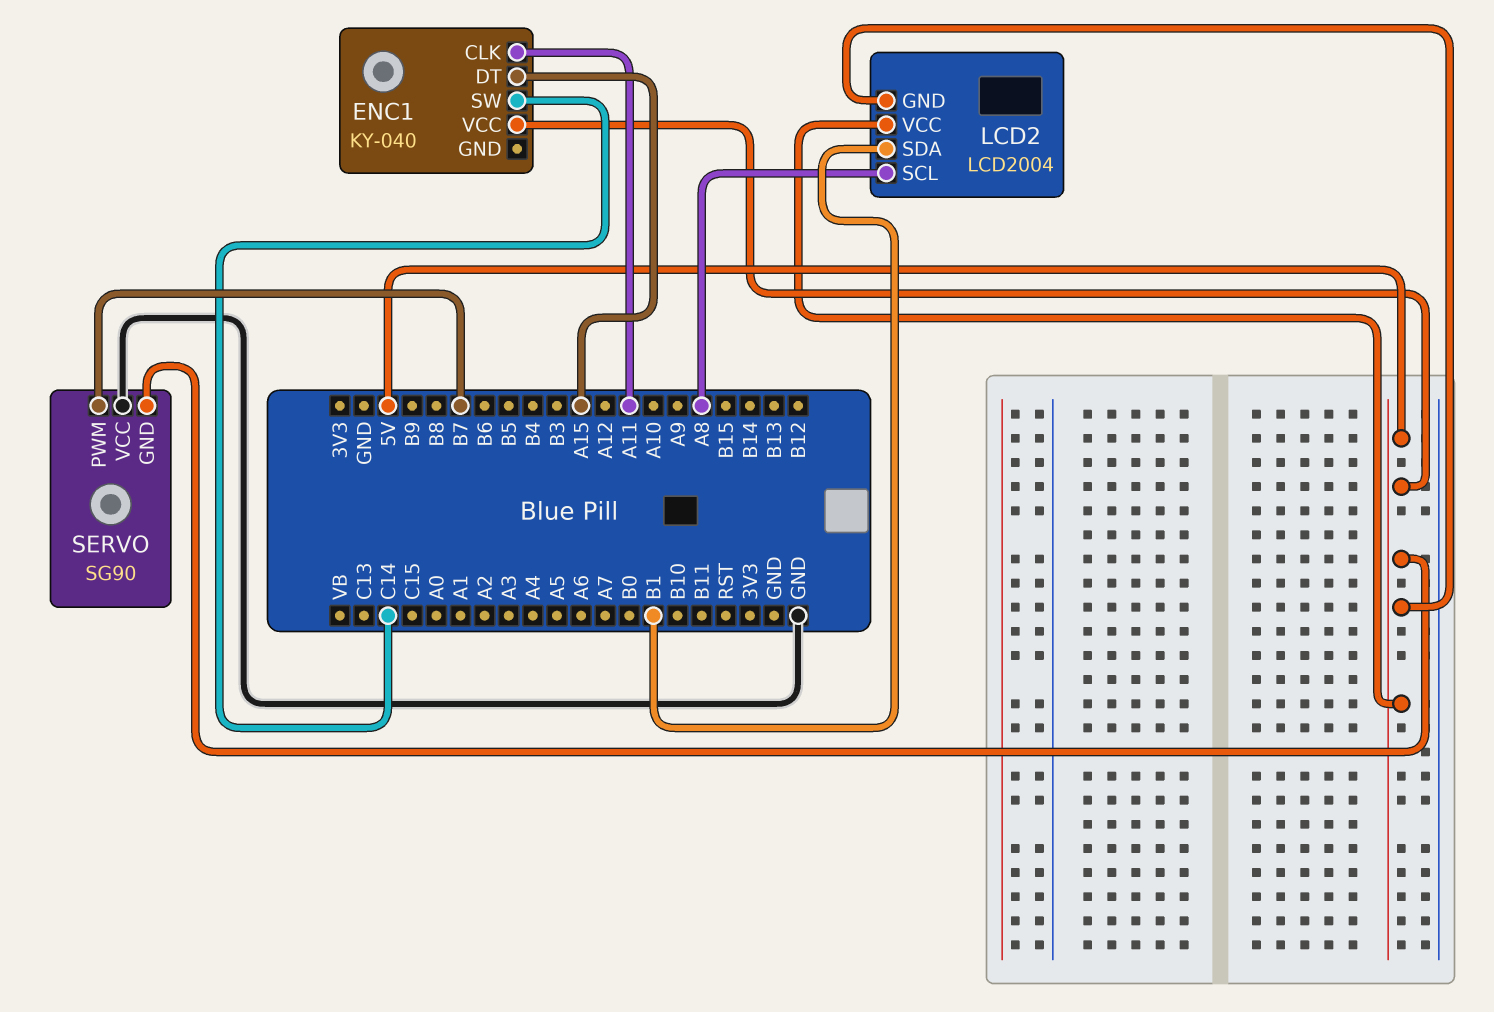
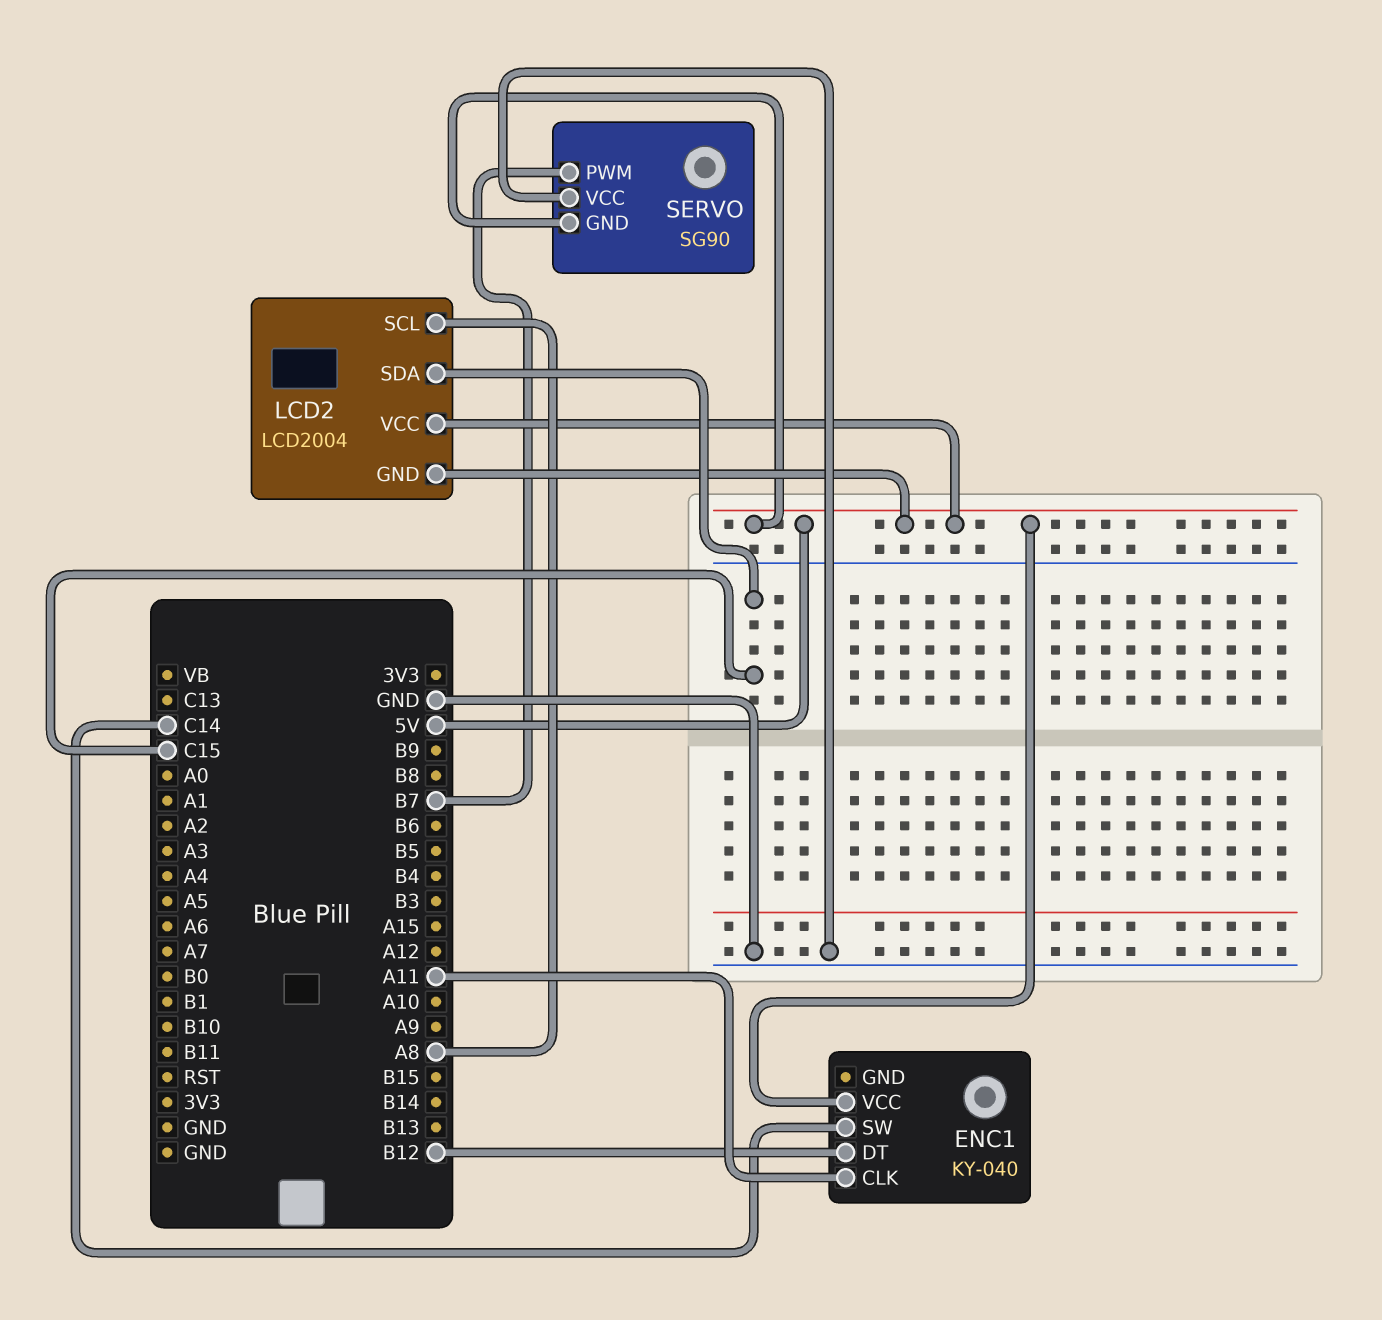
ENC1 pin DT: A15 -> B12
LCD2 pin SDA: B1 -> C15

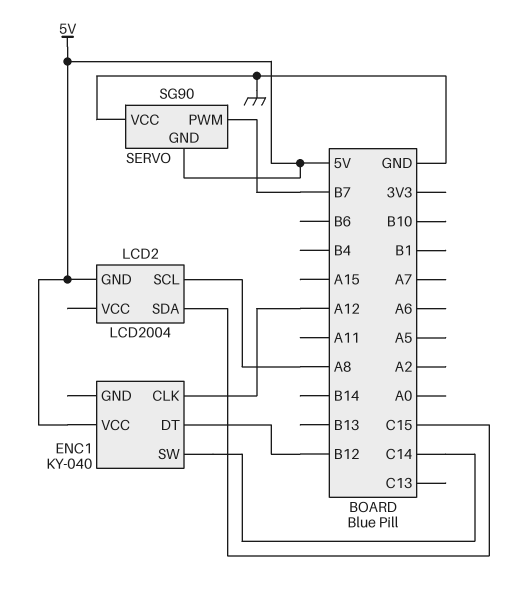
ENC1 pin CLK: A11 -> A12
LCD2 pin VCC: 5V -> none

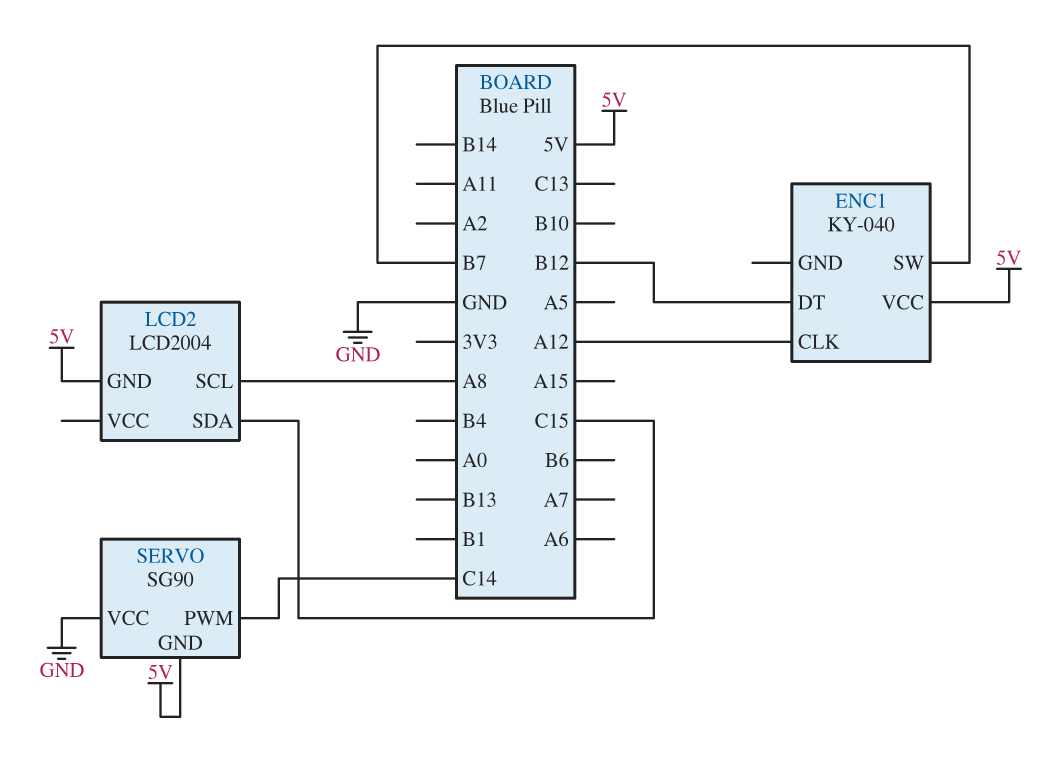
ENC1 pin SW: C14 -> B7
SERVO pin PWM: B7 -> C14

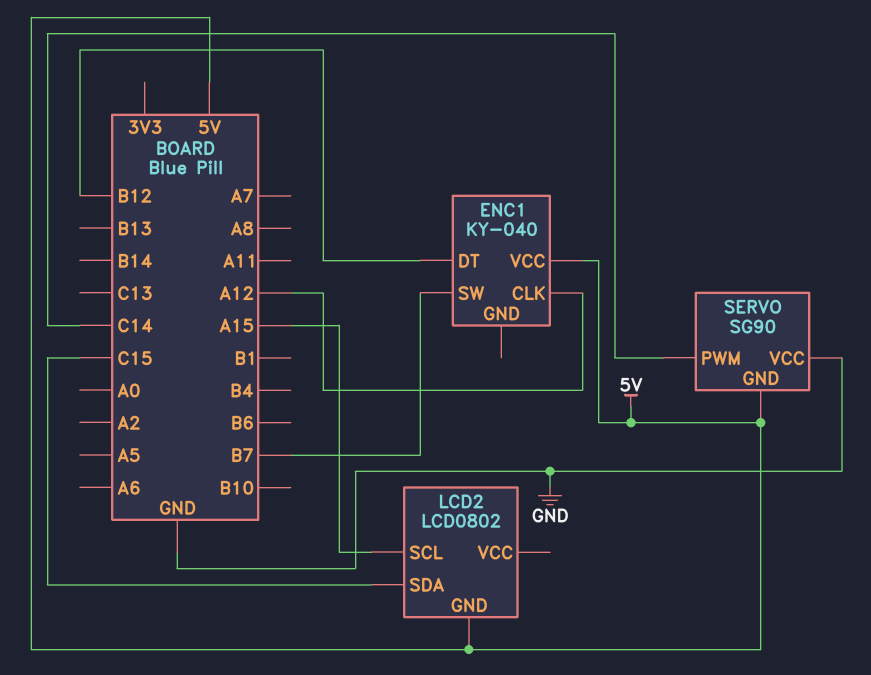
LCD2: LCD2004 -> LCD0802
LCD2 pin SCL: A8 -> A15

